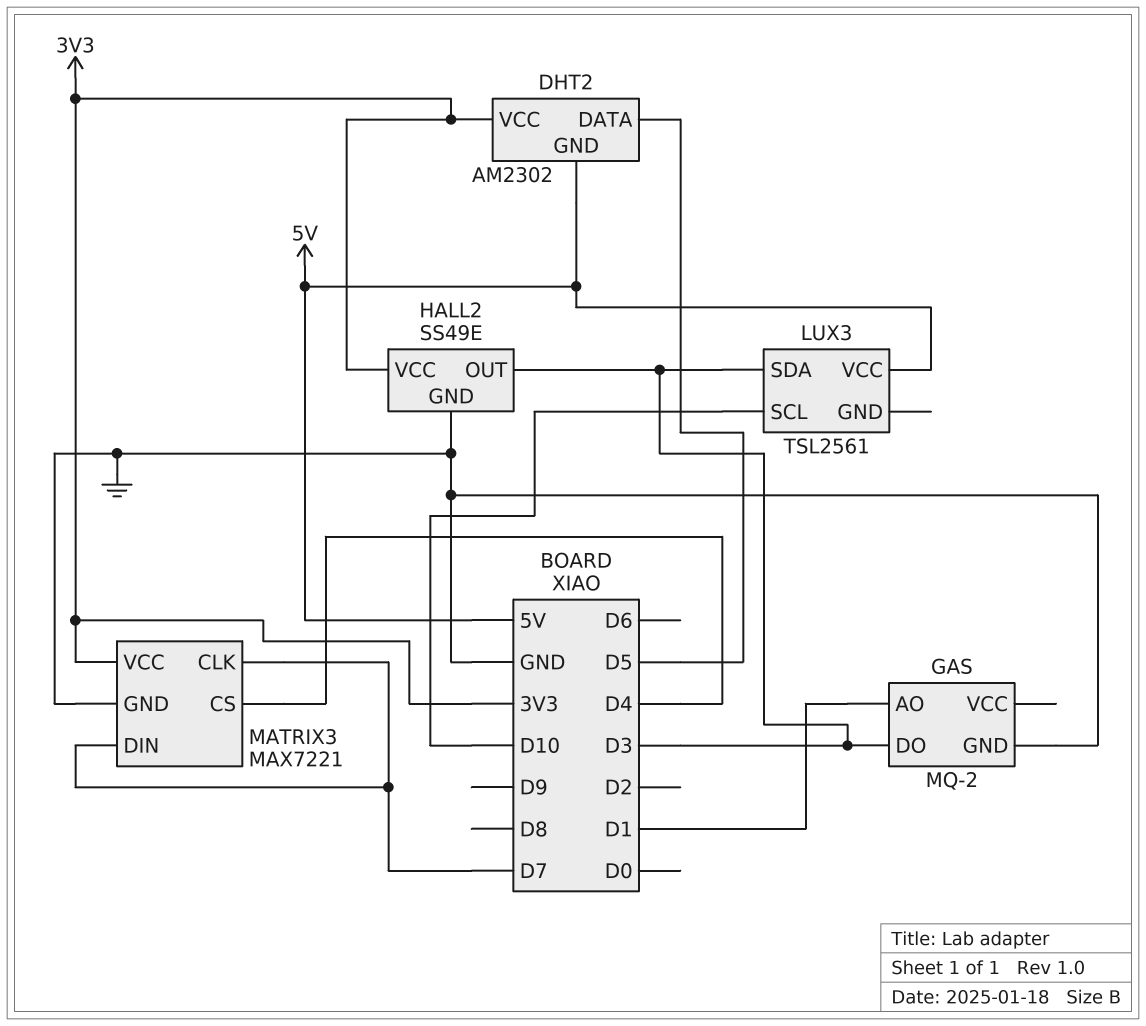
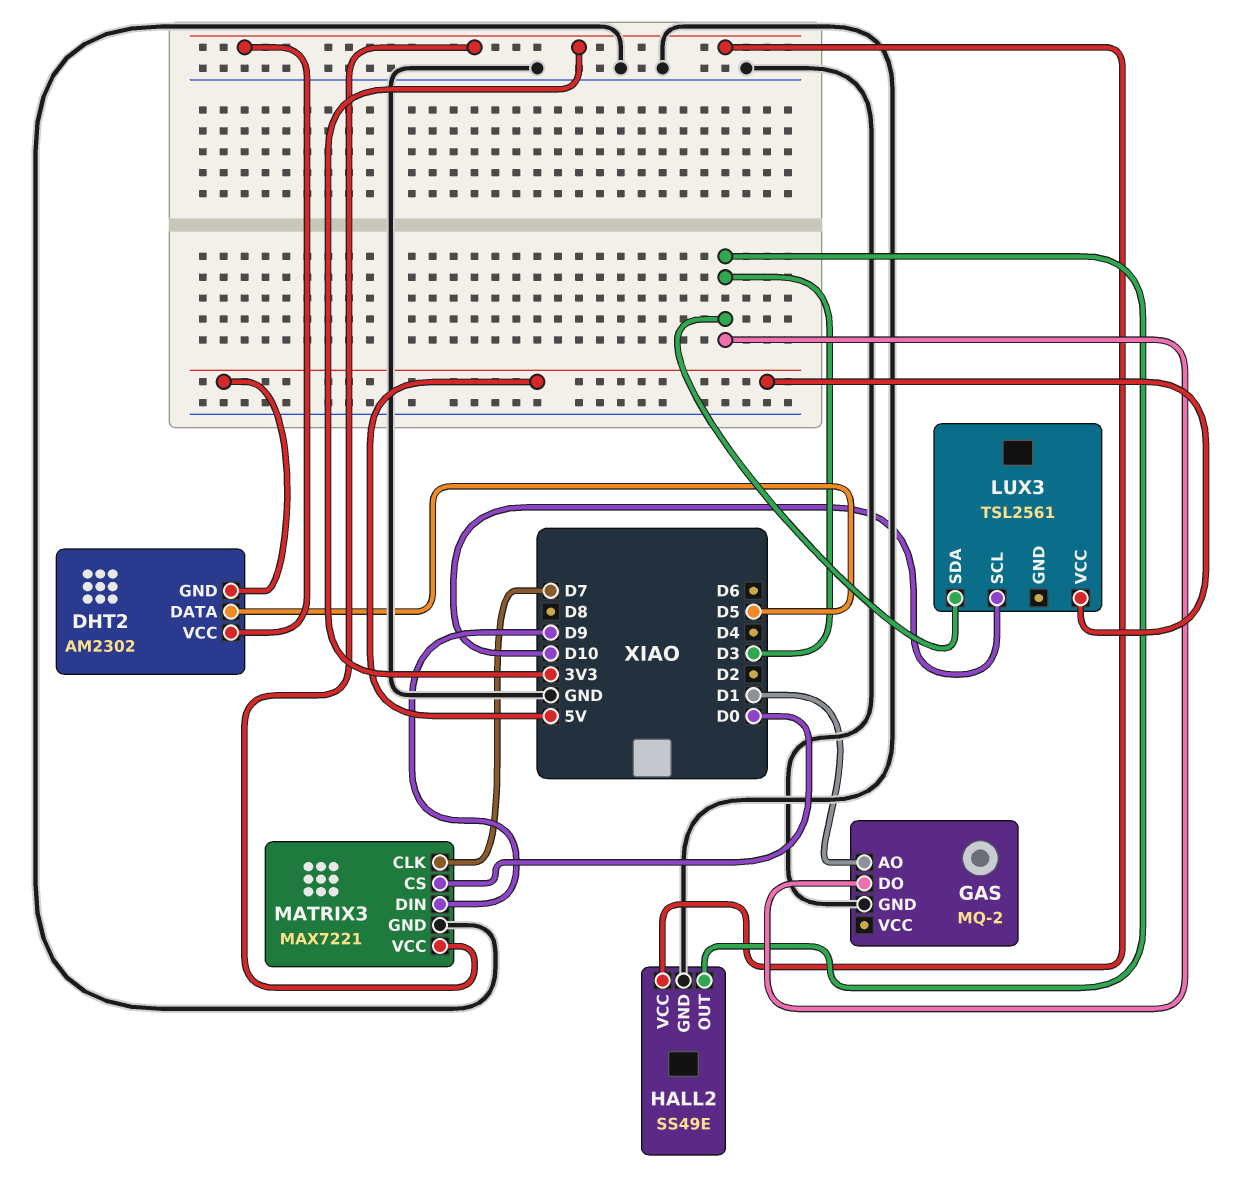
MATRIX3 pin CS: D4 -> D0
MATRIX3 pin DIN: D7 -> D9

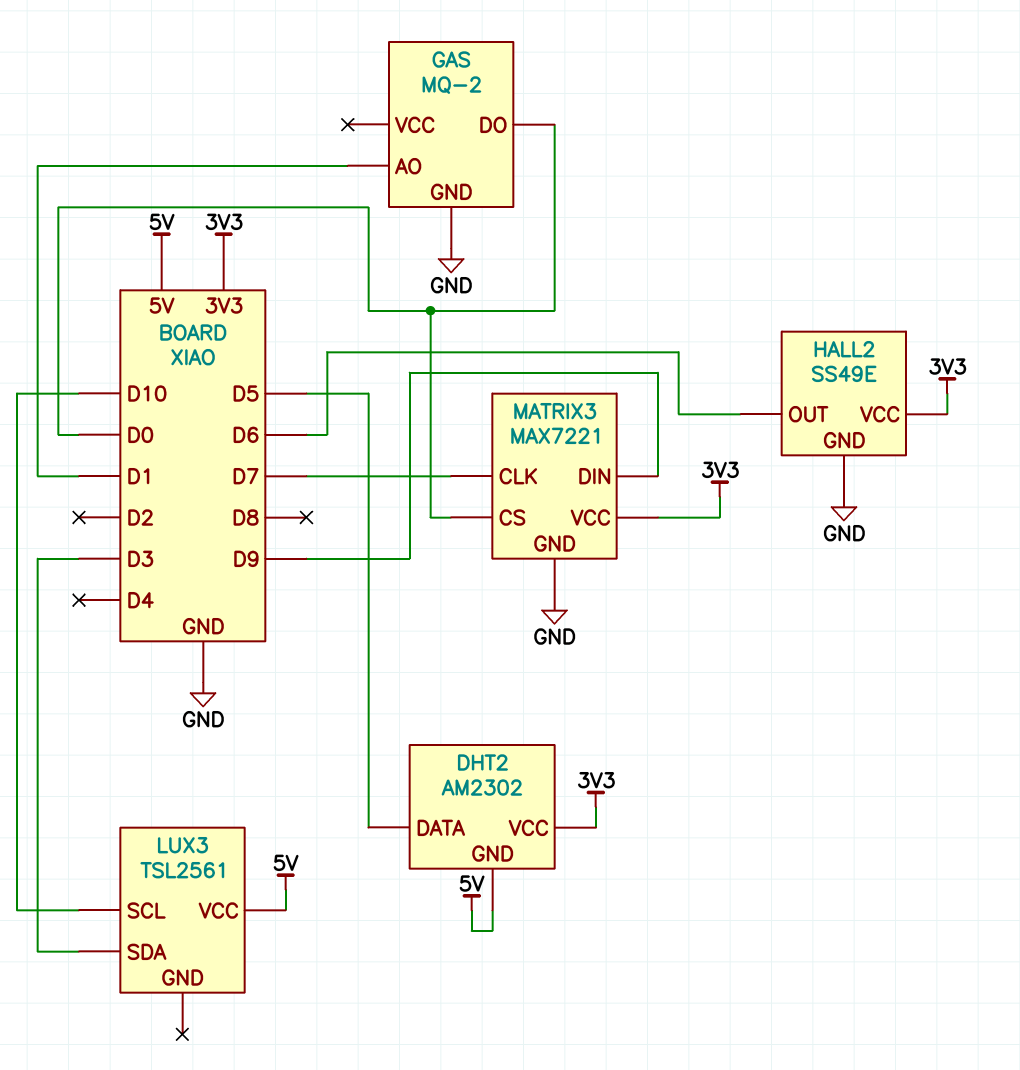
GAS pin DO: D3 -> D0
HALL2 pin OUT: D3 -> D6

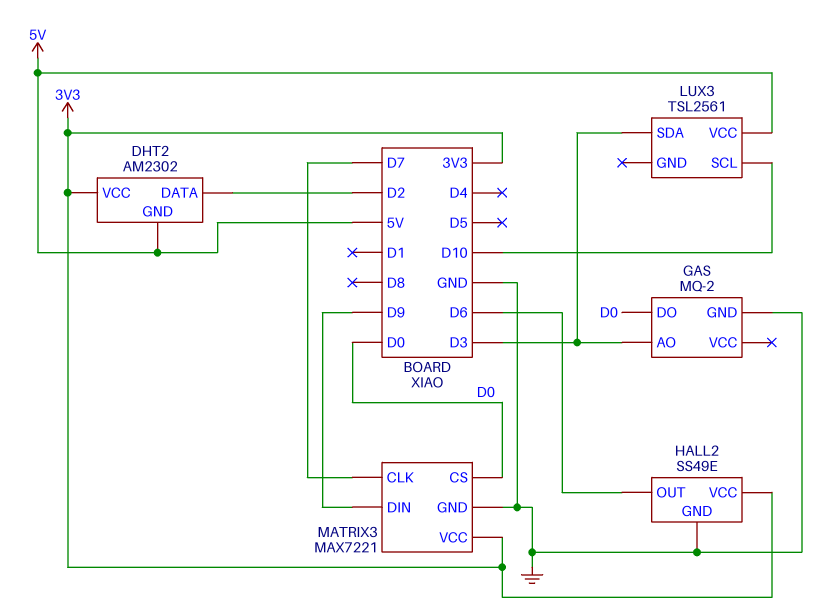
DHT2 pin DATA: D5 -> D2
GAS pin AO: D1 -> D3

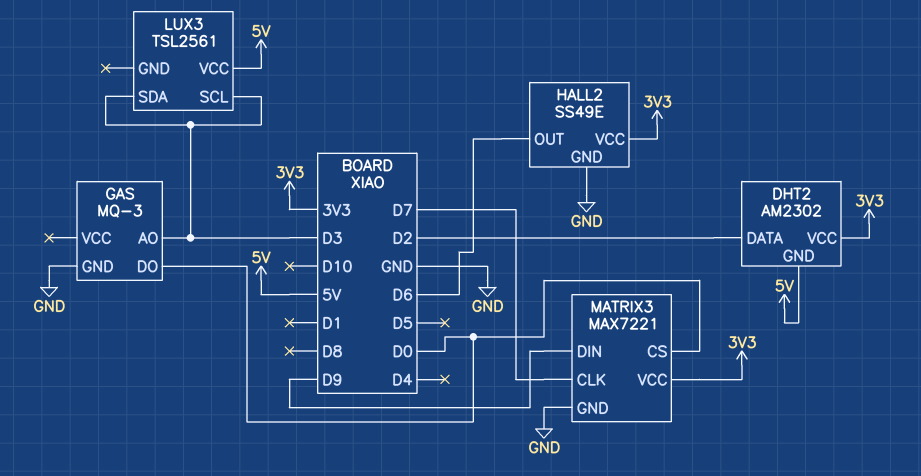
GAS: MQ-2 -> MQ-3
LUX3 pin SCL: D10 -> D3

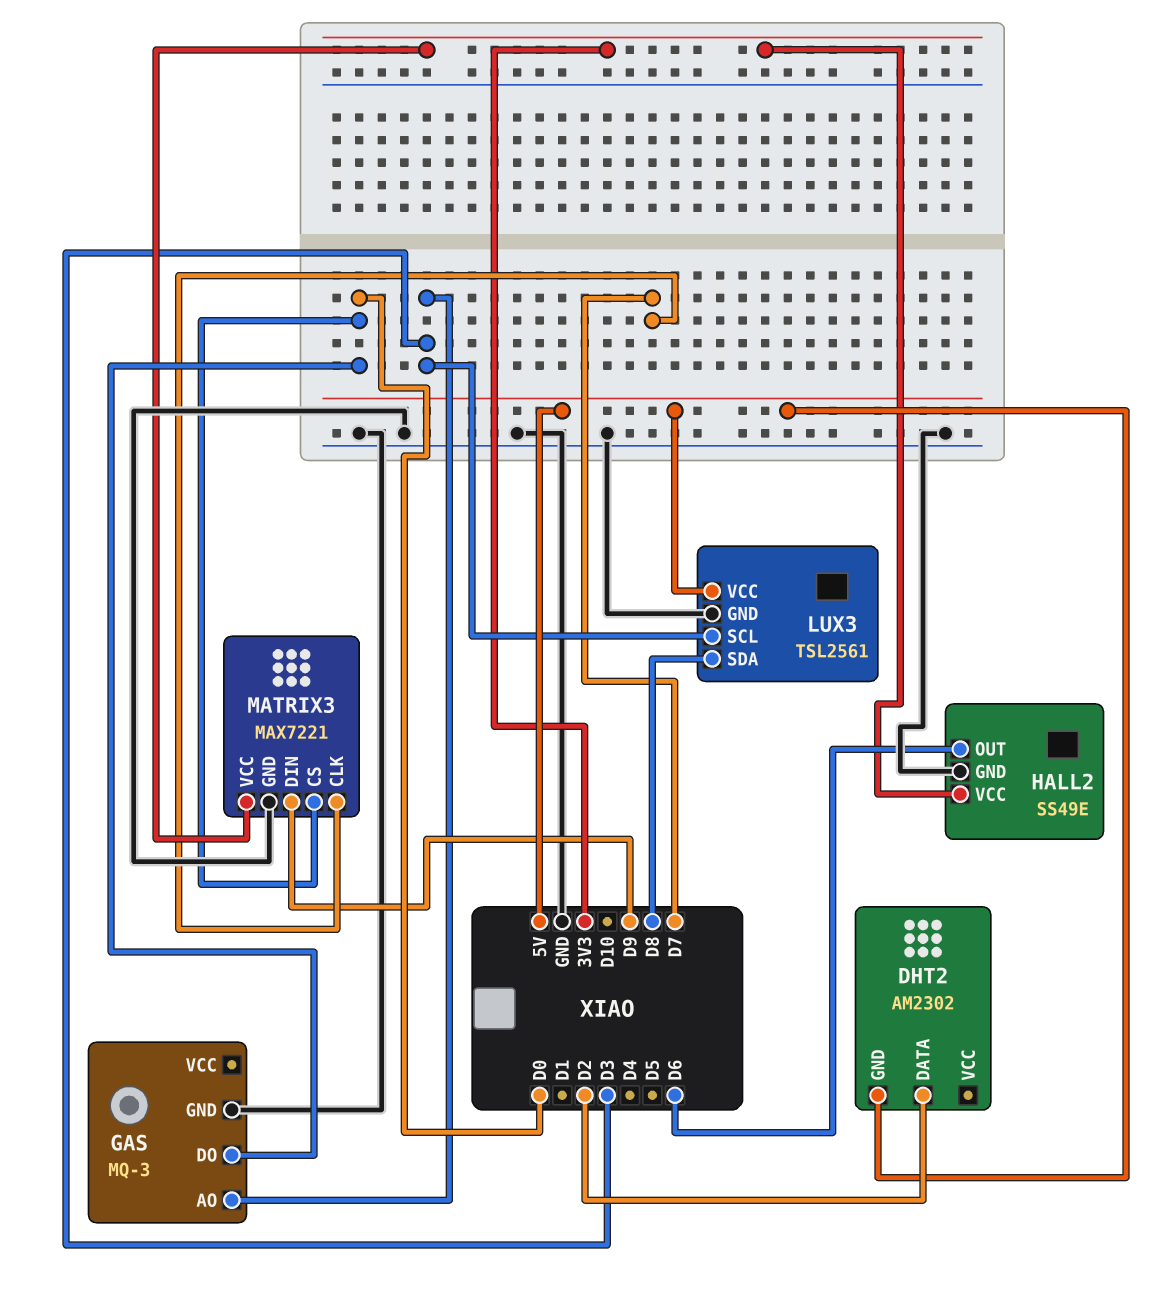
DHT2 pin VCC: 3V3 -> none
LUX3 pin GND: none -> GND
LUX3 pin SDA: D3 -> D8

